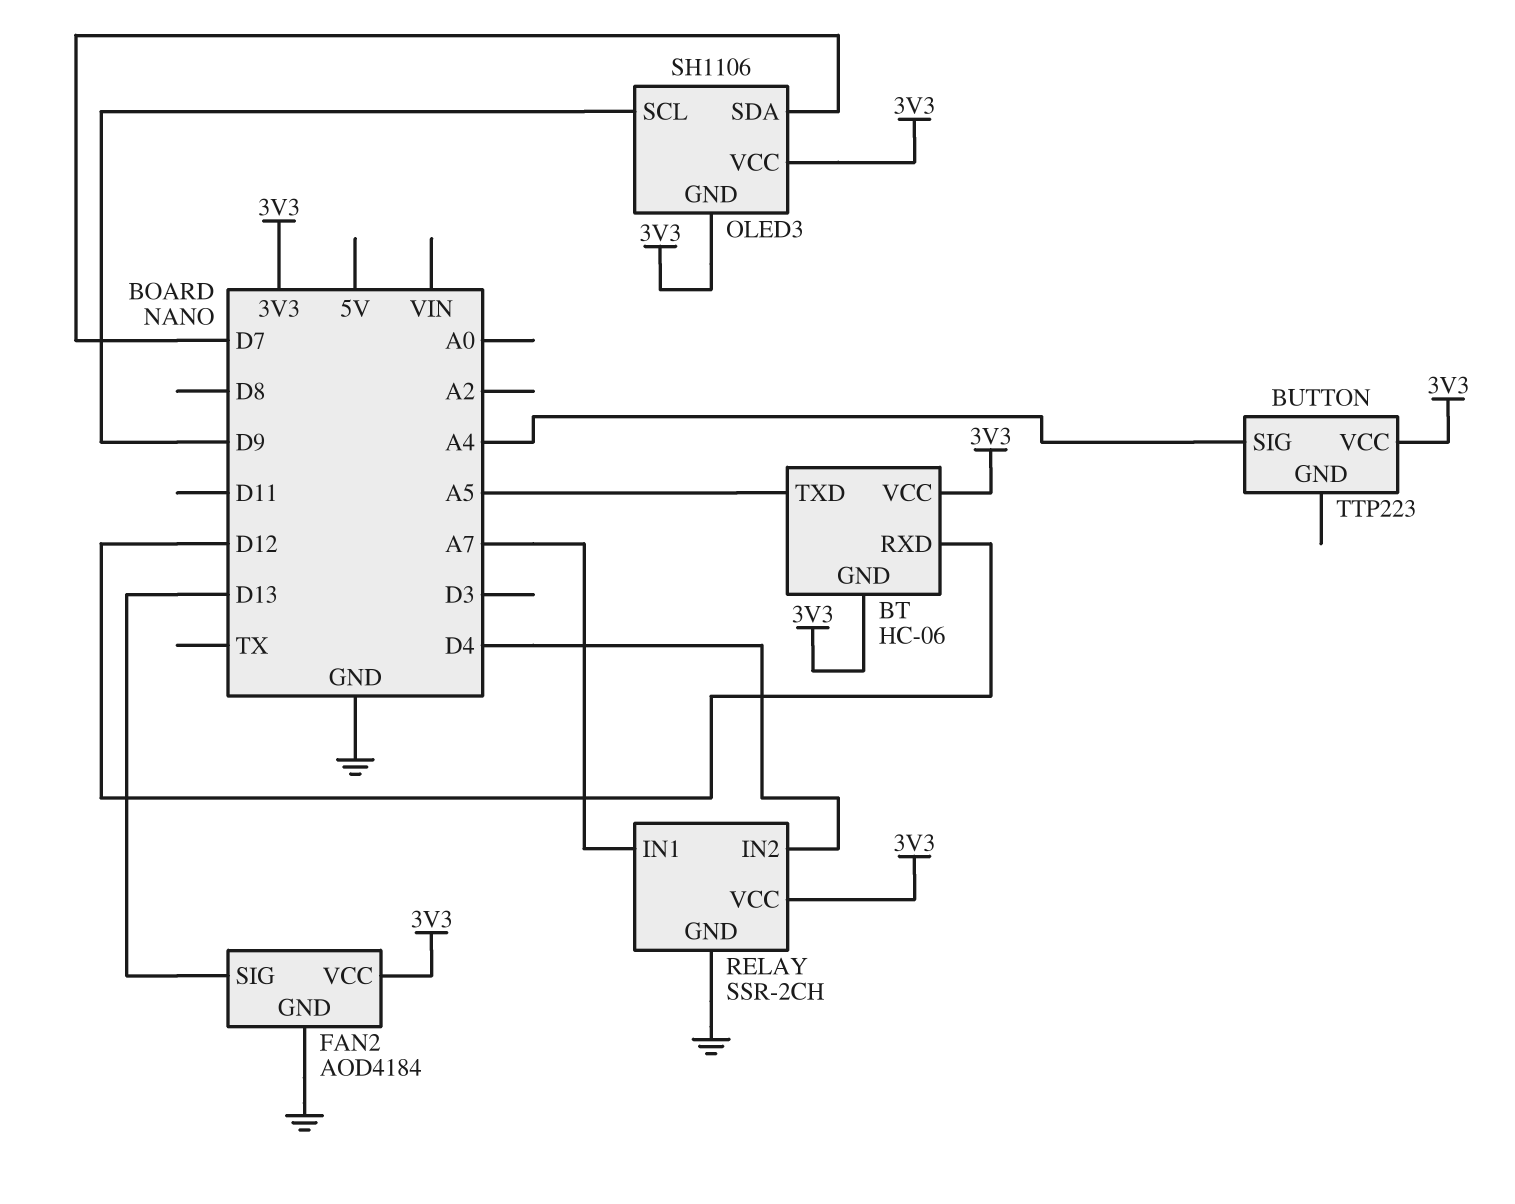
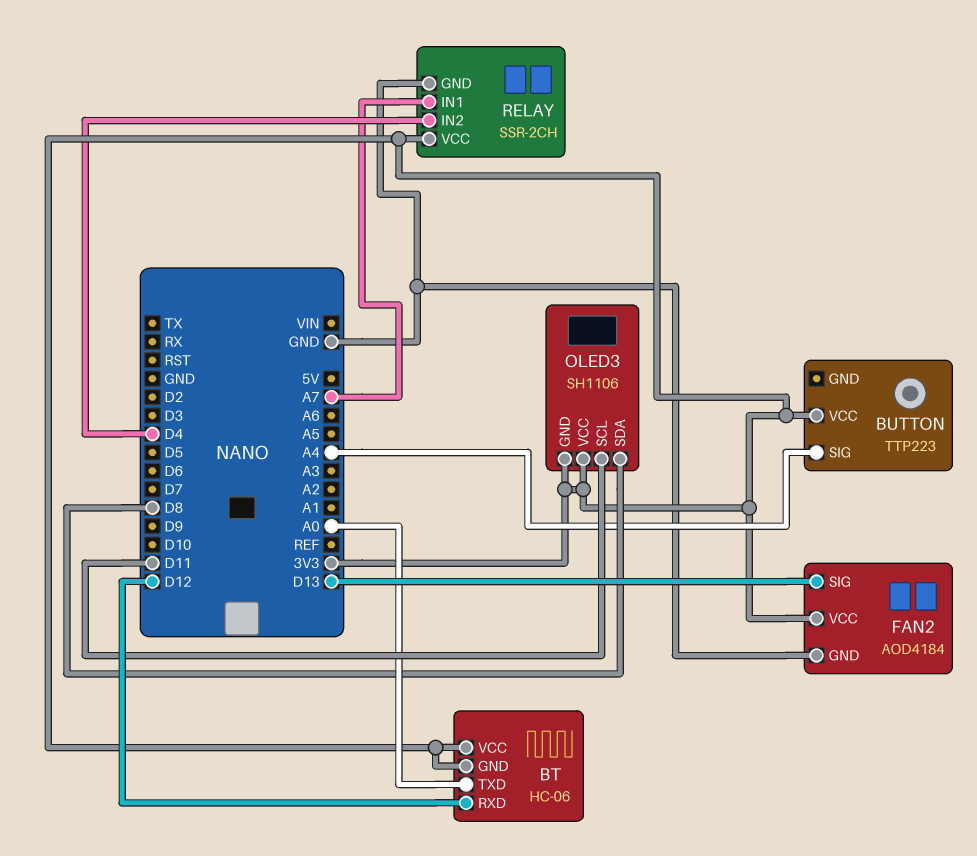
BT pin TXD: A5 -> A0
OLED3 pin SCL: D9 -> D11
OLED3 pin SDA: D7 -> D8

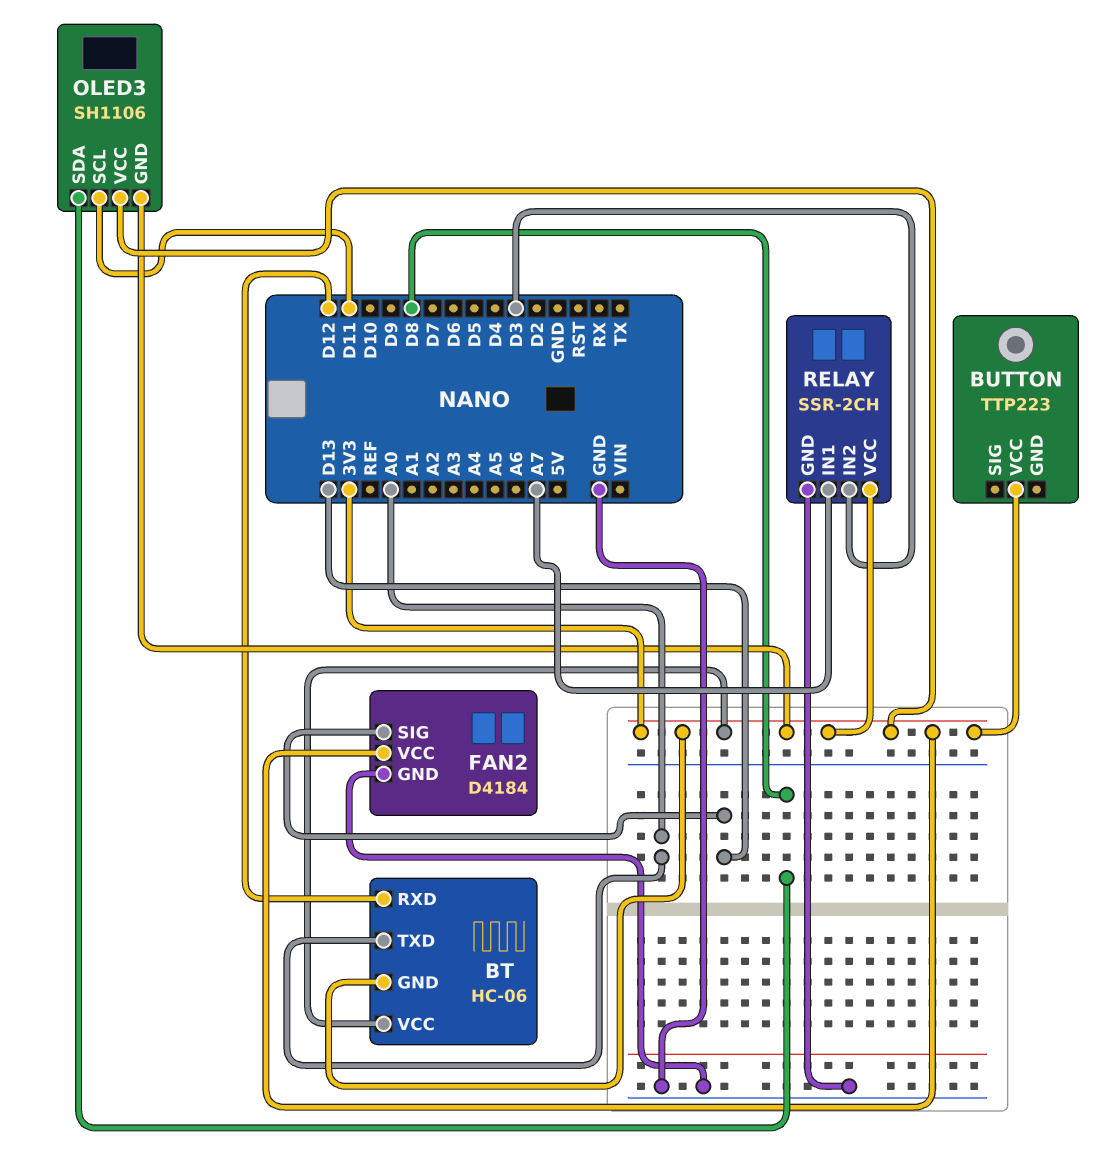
BUTTON pin SIG: A4 -> none
FAN2: AOD4184 -> D4184
RELAY pin IN2: D4 -> D3

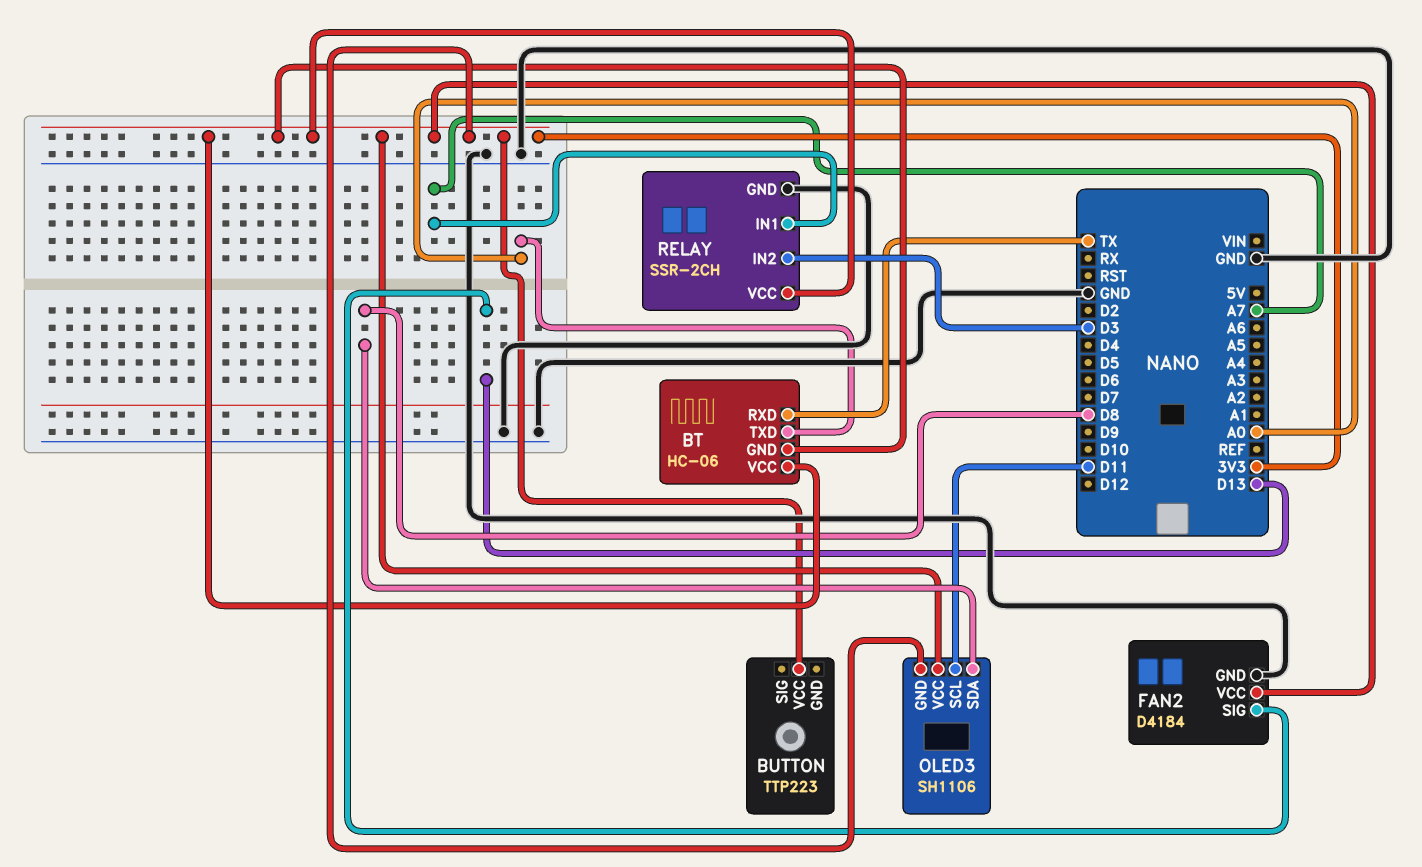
BT pin RXD: D12 -> TX

